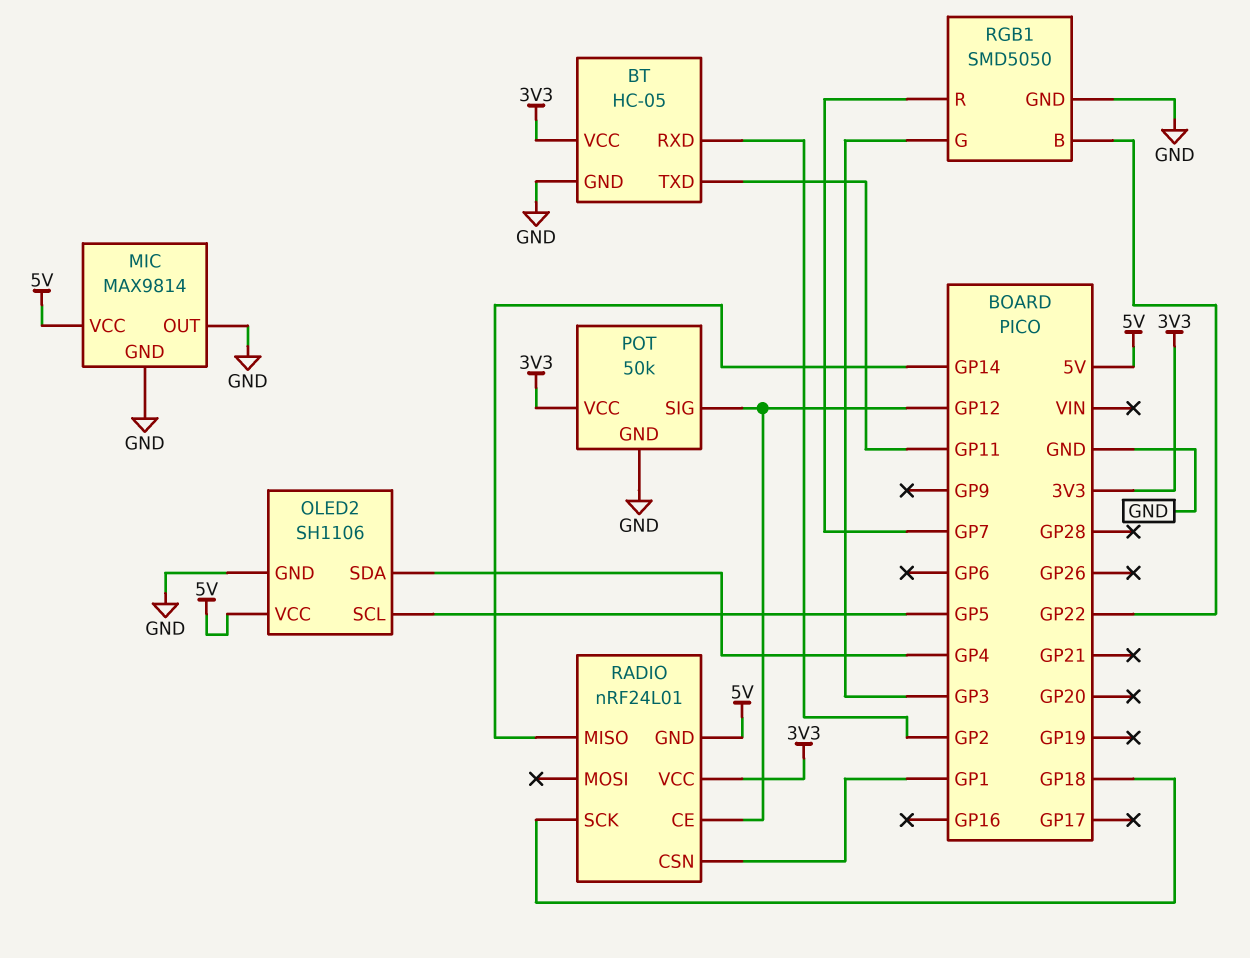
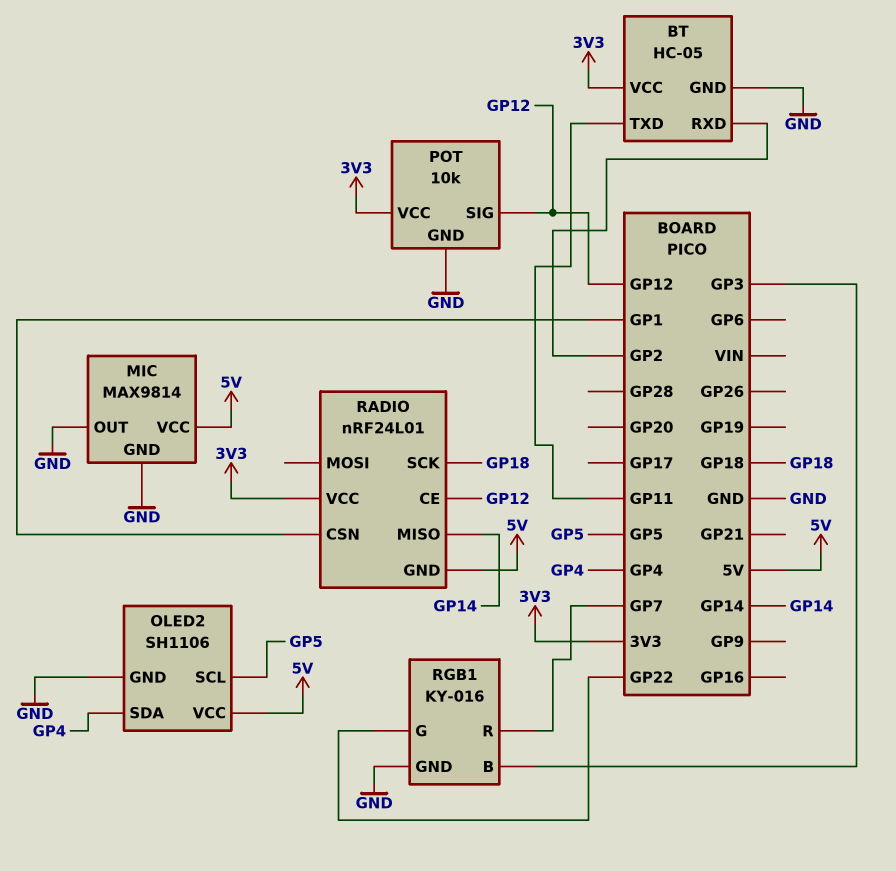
POT: 50k -> 10k
RGB1: SMD5050 -> KY-016
RGB1 pin B: GP22 -> GP3
RGB1 pin G: GP3 -> GP22

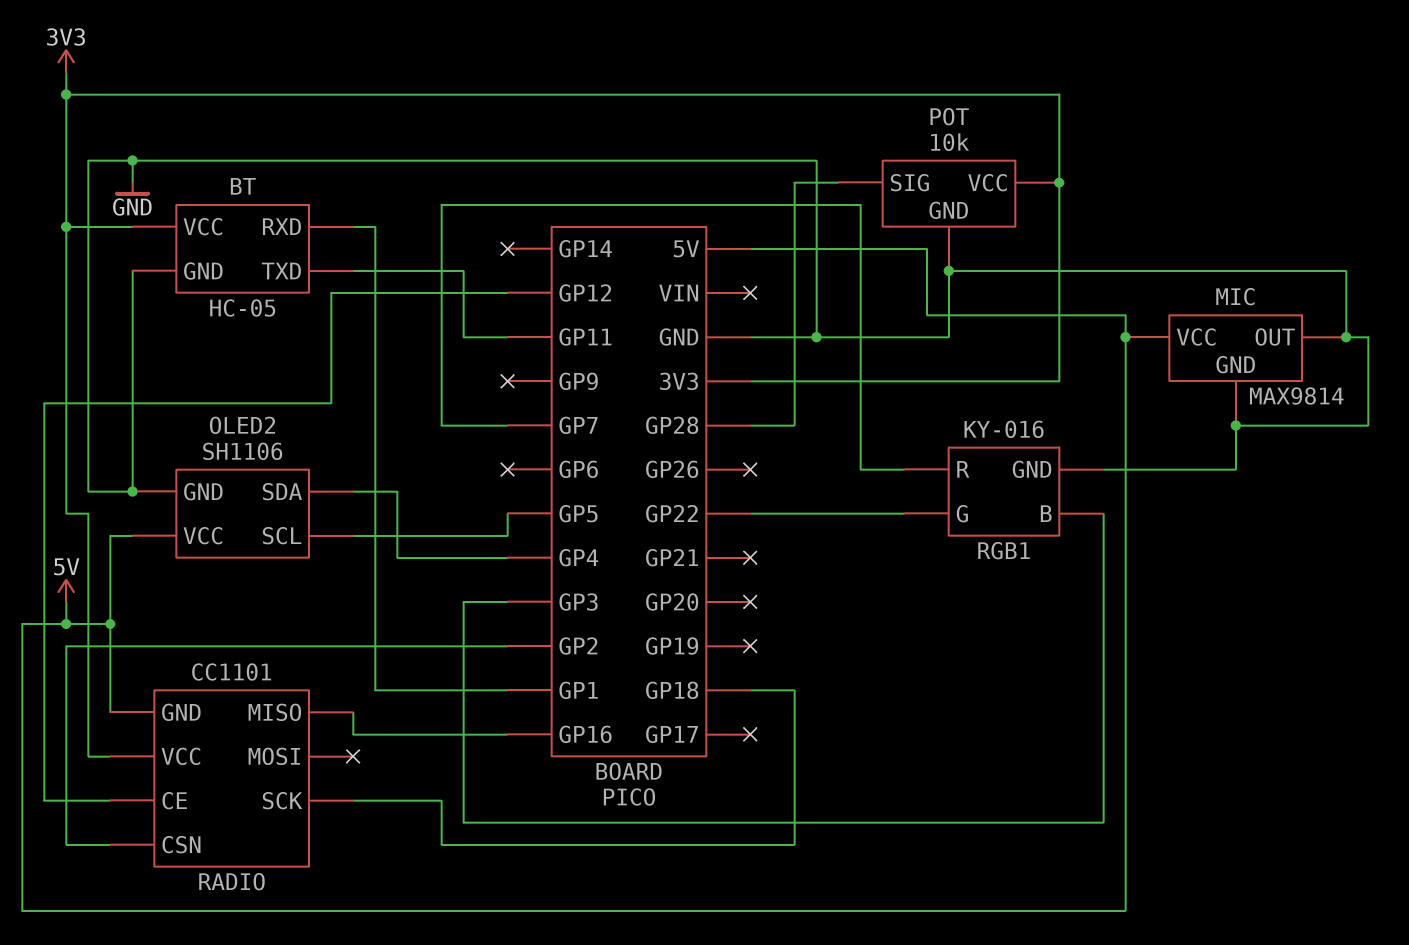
BT pin RXD: GP2 -> GP1
POT pin SIG: GP12 -> GP28
RADIO: nRF24L01 -> CC1101
RADIO pin CSN: GP1 -> GP2
RADIO pin MISO: GP14 -> GP16

